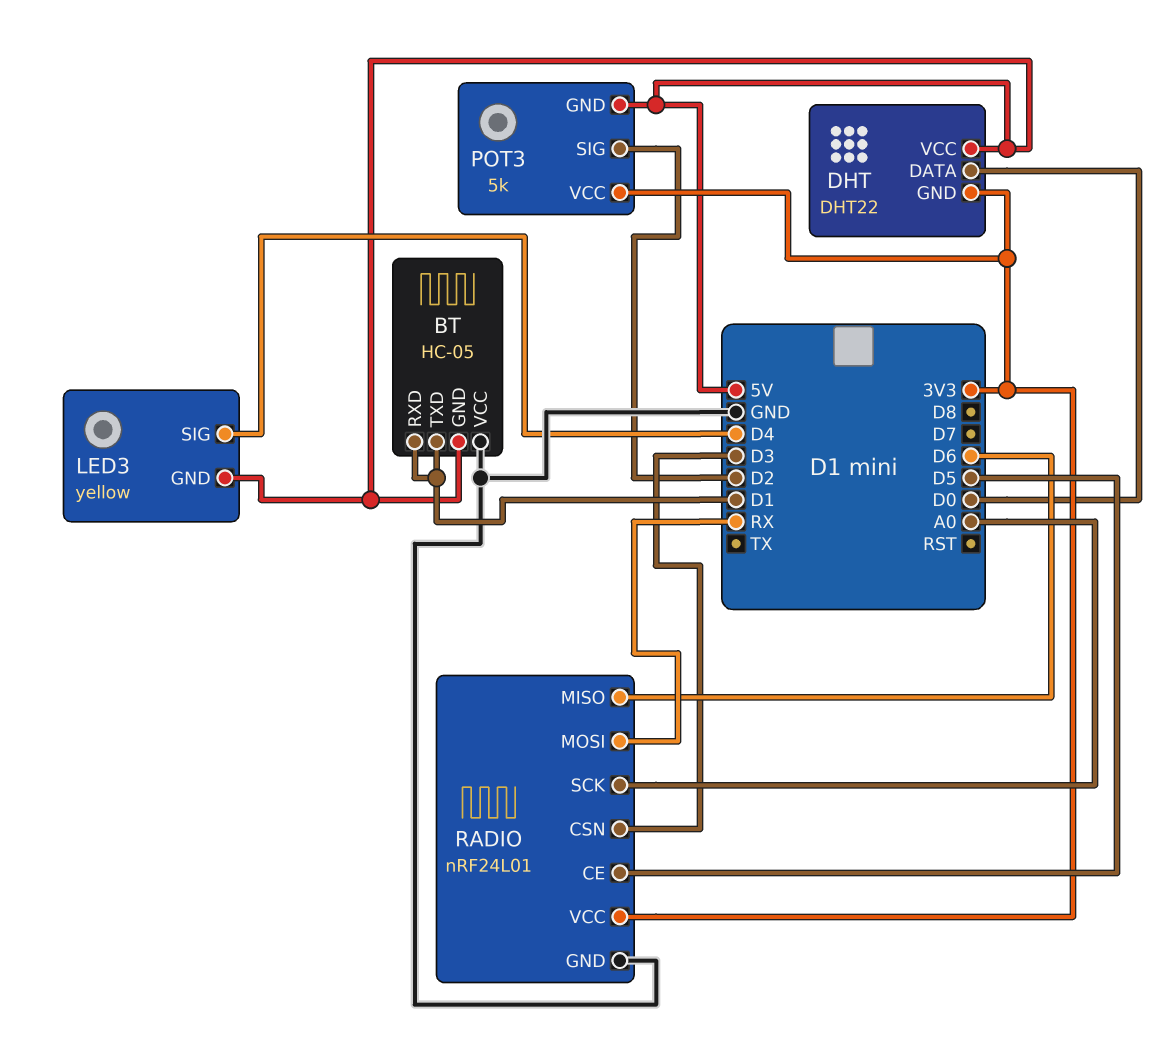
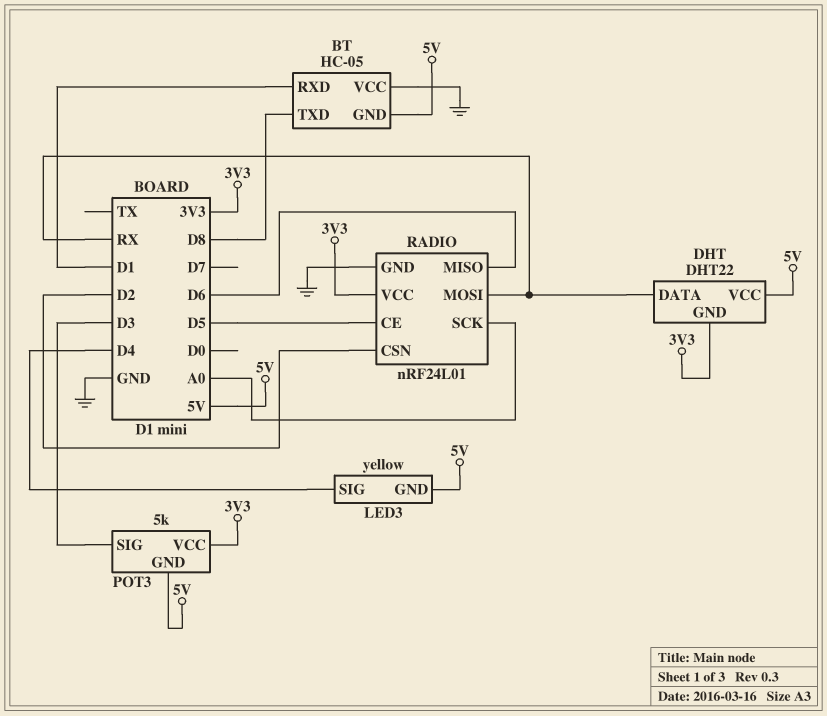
BT pin TXD: D1 -> D8
DHT pin DATA: D0 -> RX
POT3 pin SIG: D2 -> D3
RADIO pin CSN: D3 -> D2

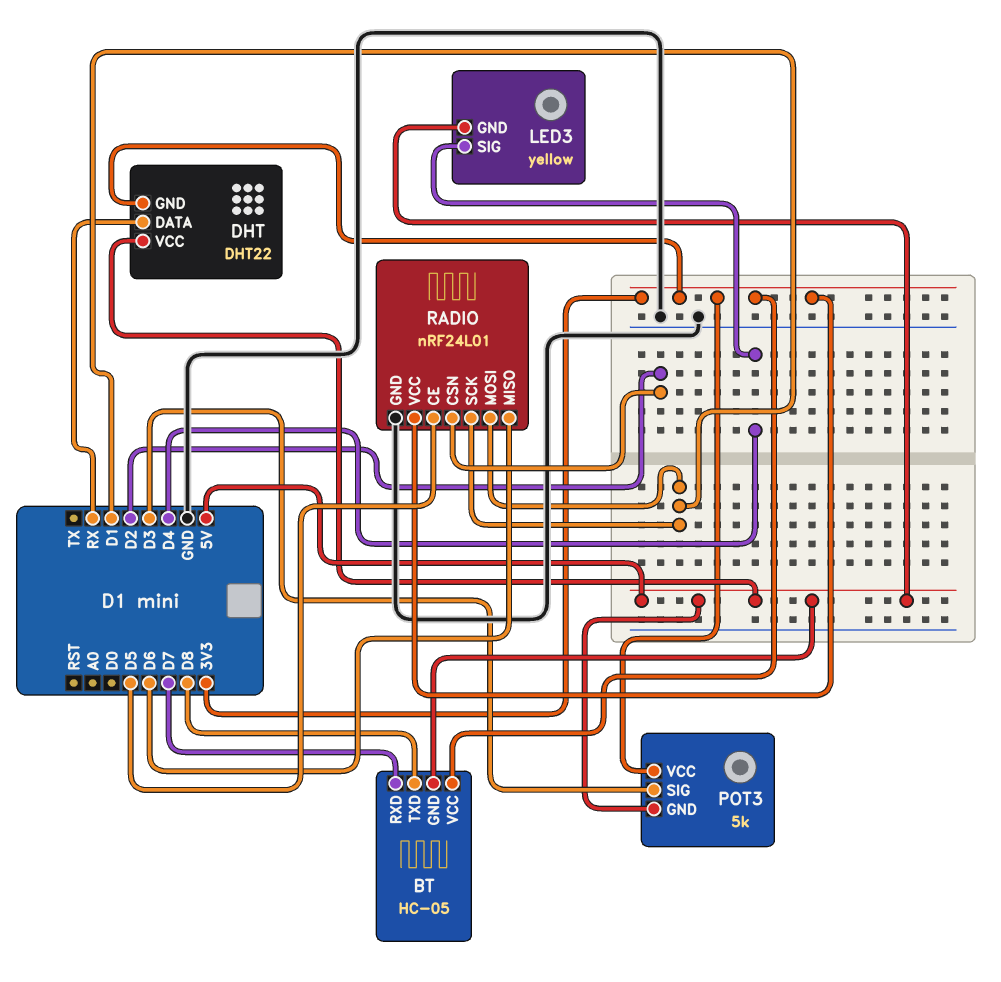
BT pin RXD: D1 -> D7
BT pin VCC: GND -> 3V3
RADIO pin MOSI: RX -> D1
RADIO pin SCK: A0 -> D1

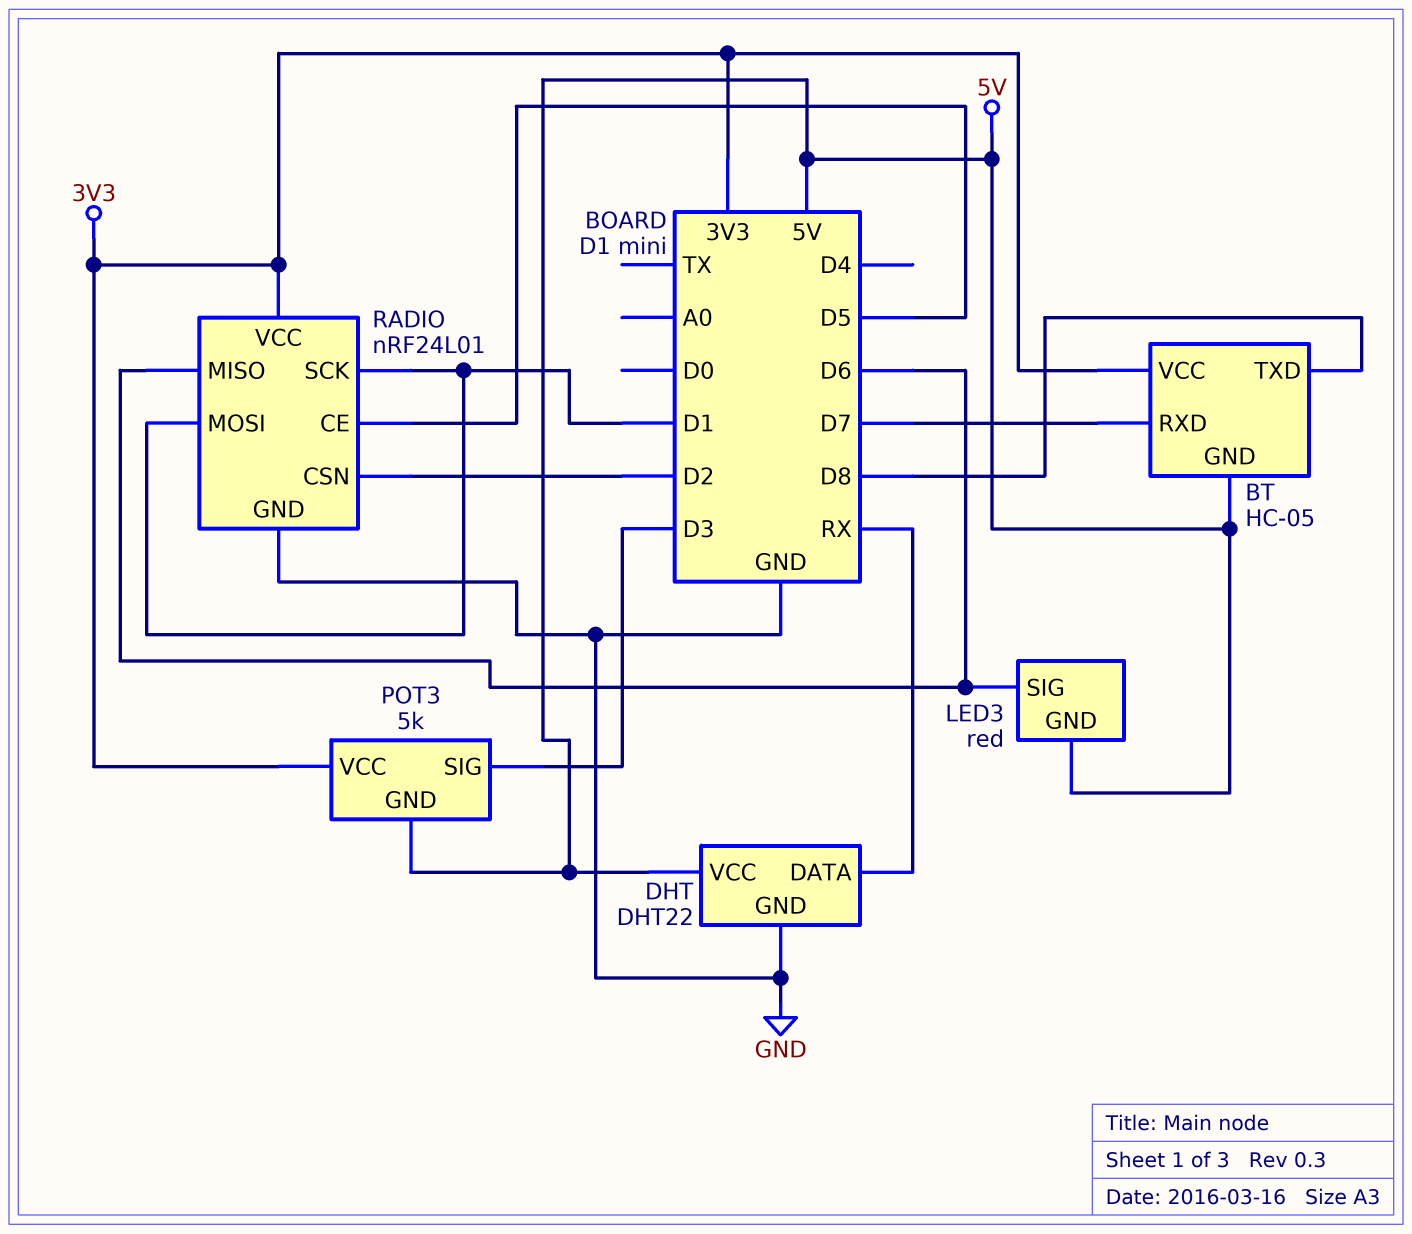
DHT pin GND: 3V3 -> GND
LED3: yellow -> red
LED3 pin SIG: D4 -> D6

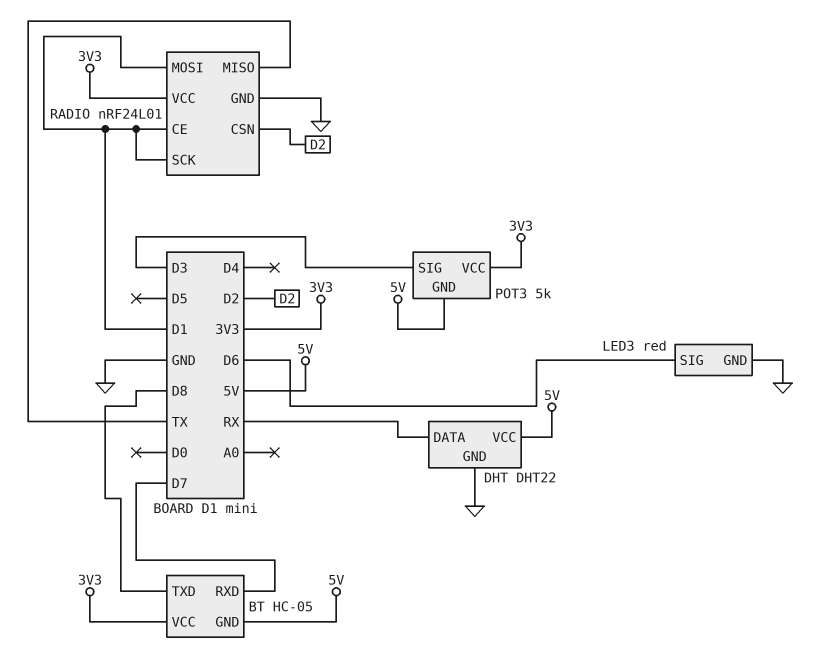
LED3 pin GND: 5V -> GND
RADIO pin CE: D5 -> D1
RADIO pin MISO: D6 -> TX

